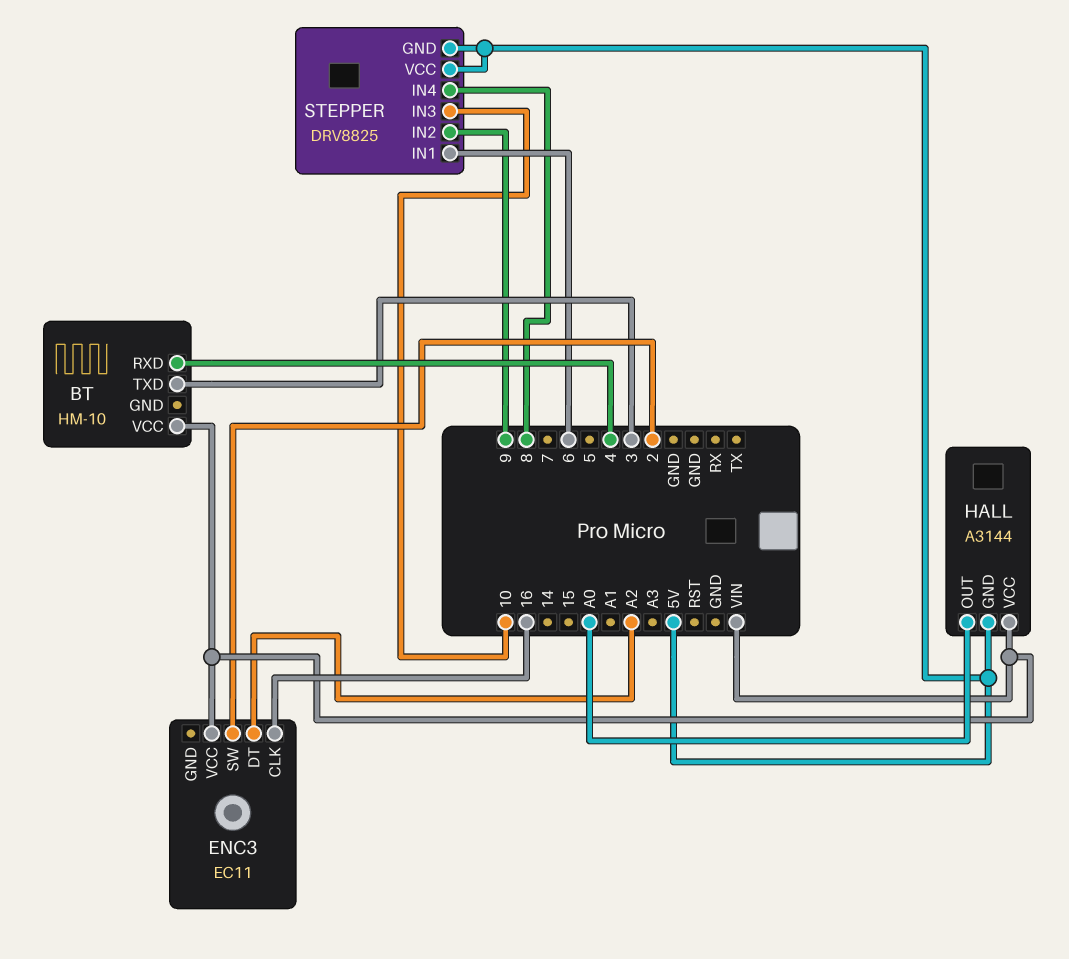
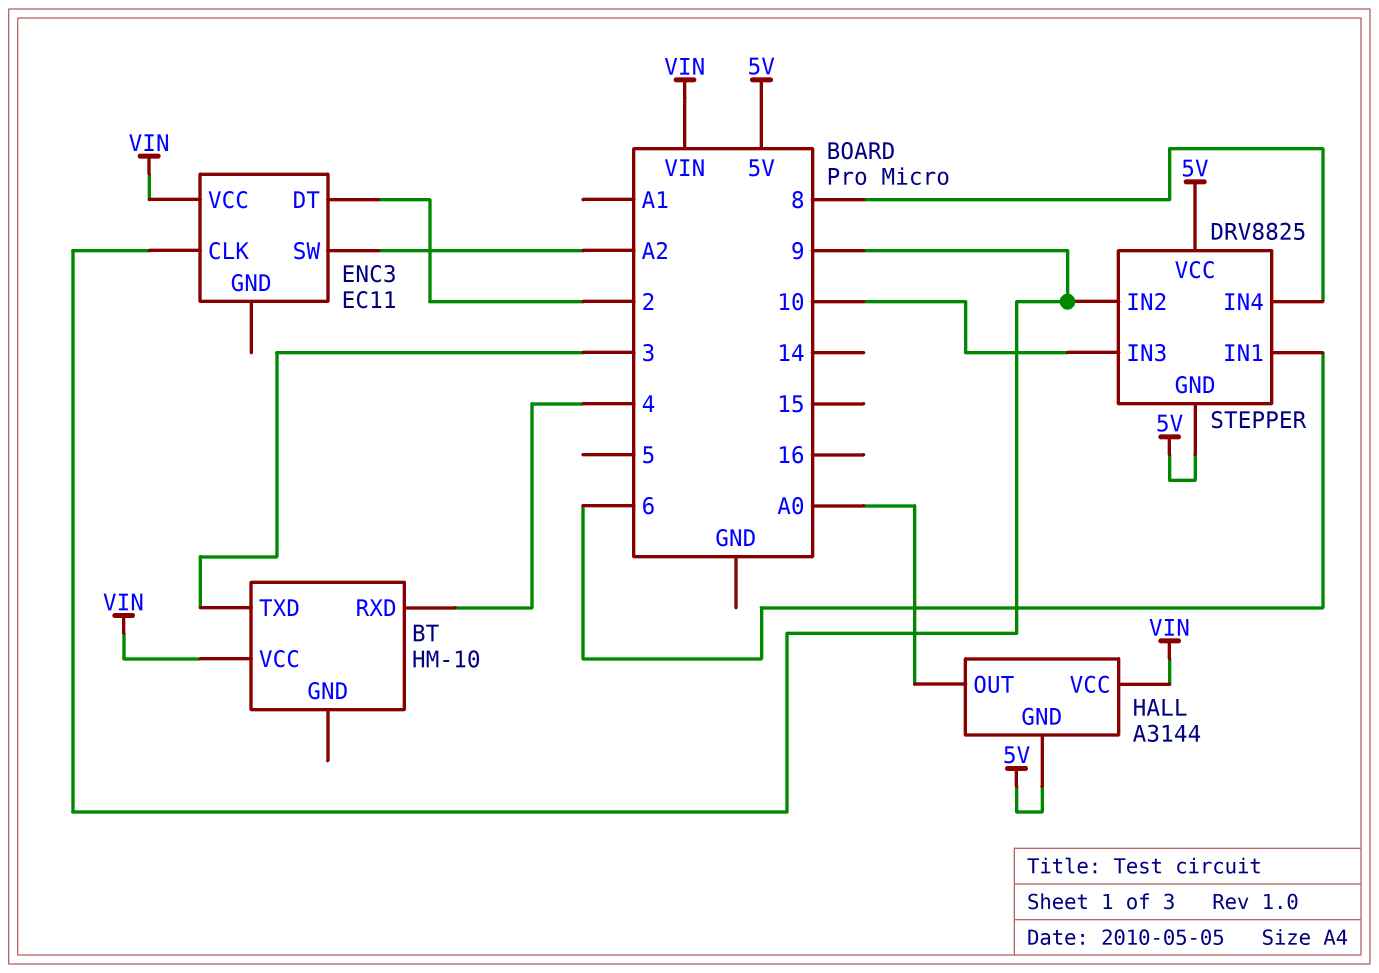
ENC3 pin CLK: 16 -> 9
ENC3 pin DT: A2 -> 2
ENC3 pin SW: 2 -> A2

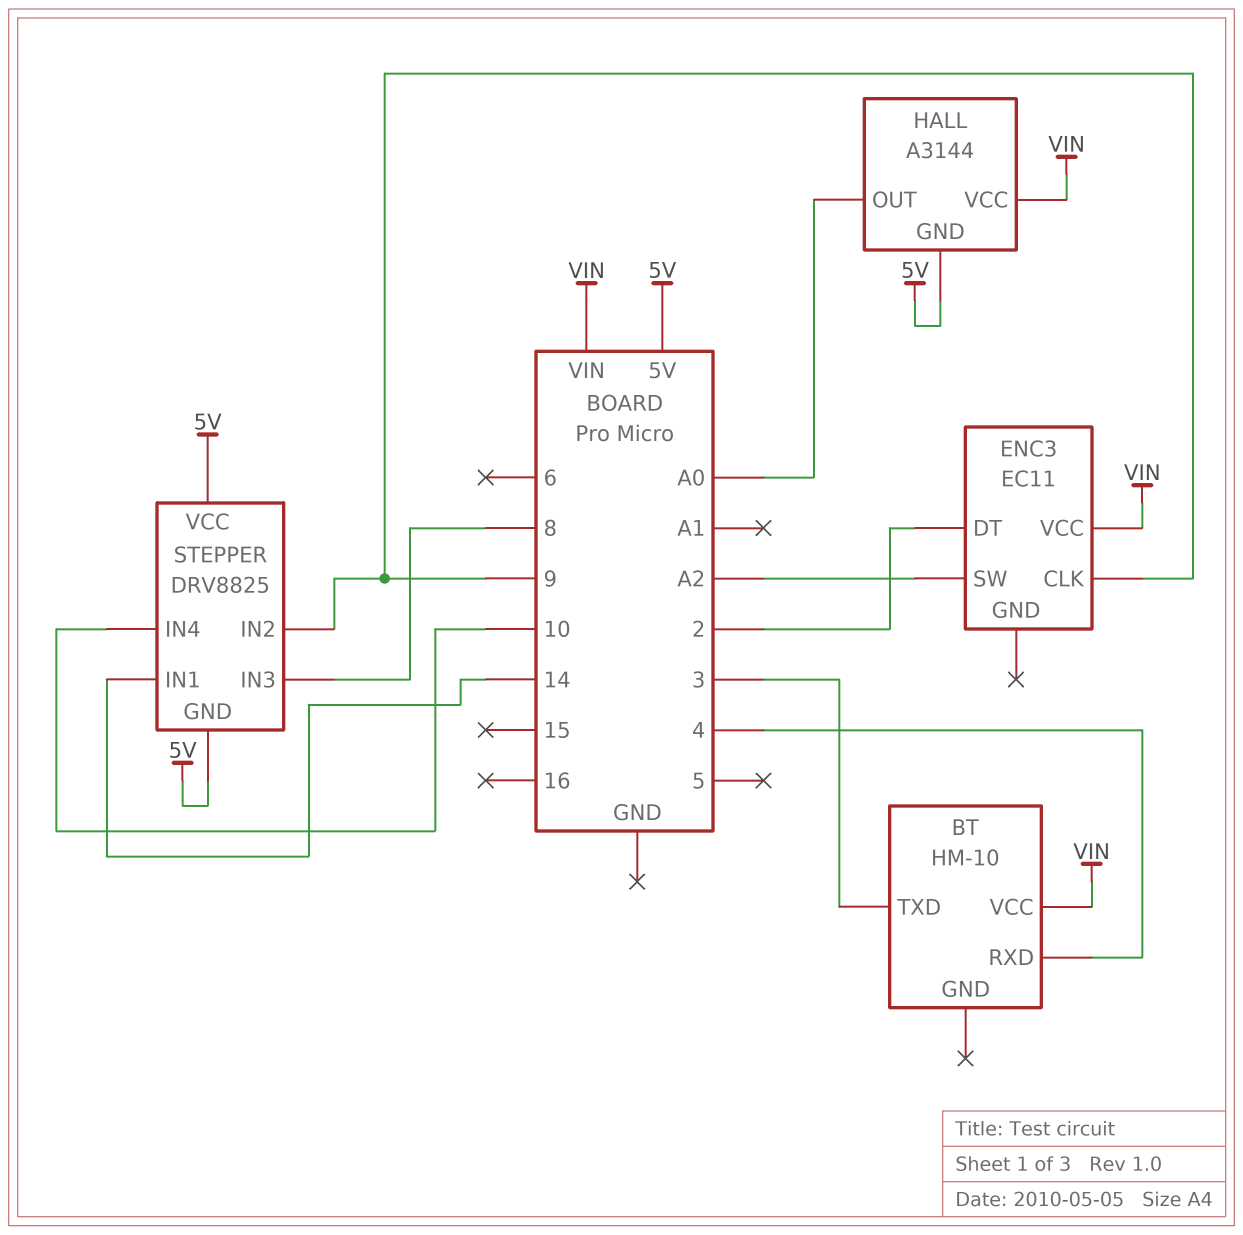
STEPPER pin IN1: 6 -> 14
STEPPER pin IN3: 10 -> 8
STEPPER pin IN4: 8 -> 10

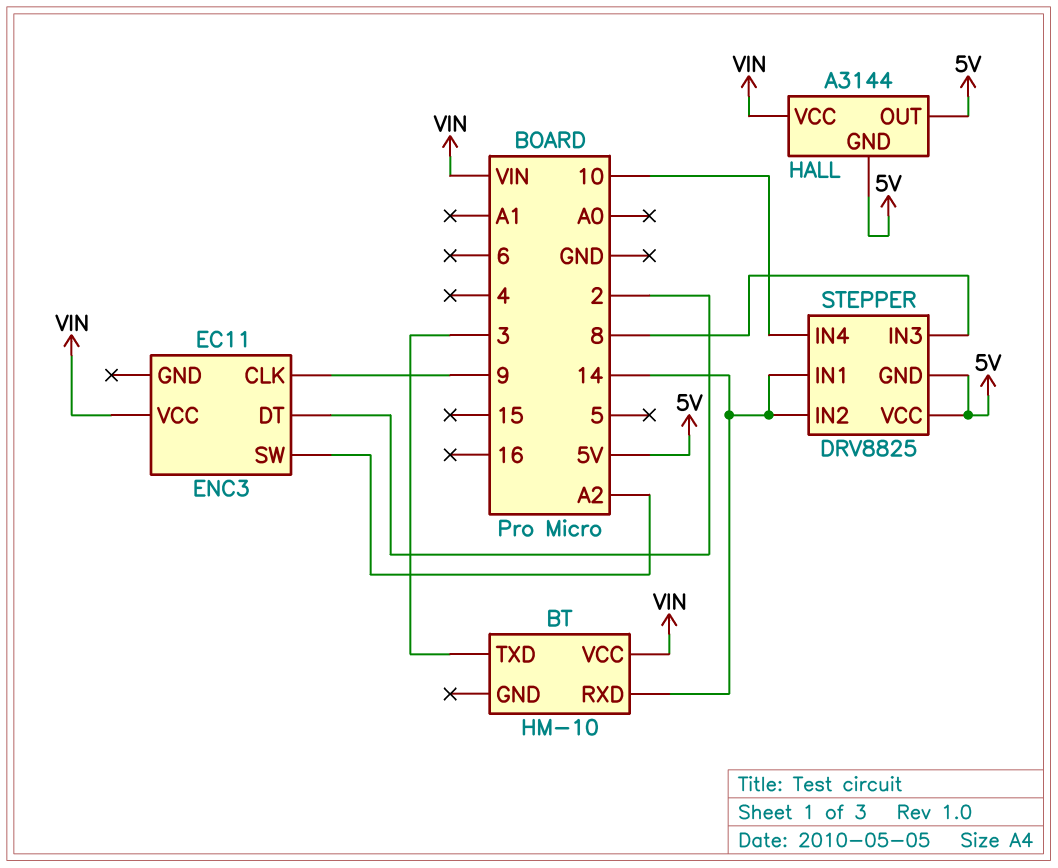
BT pin RXD: 4 -> 14
HALL pin OUT: A0 -> 5V
STEPPER pin IN2: 9 -> 14

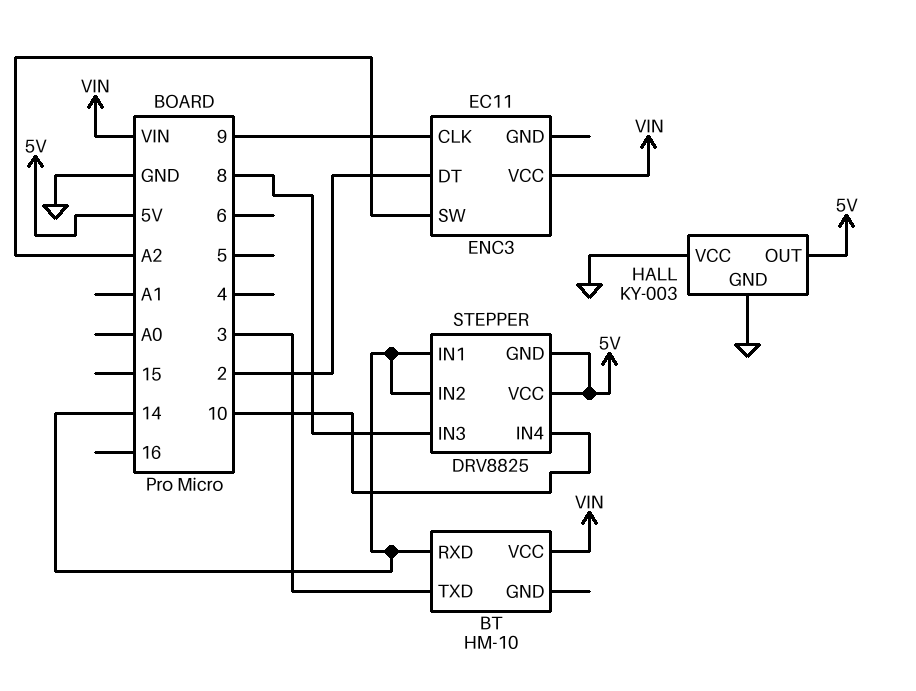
HALL: A3144 -> KY-003
HALL pin GND: 5V -> GND
HALL pin VCC: VIN -> GND

